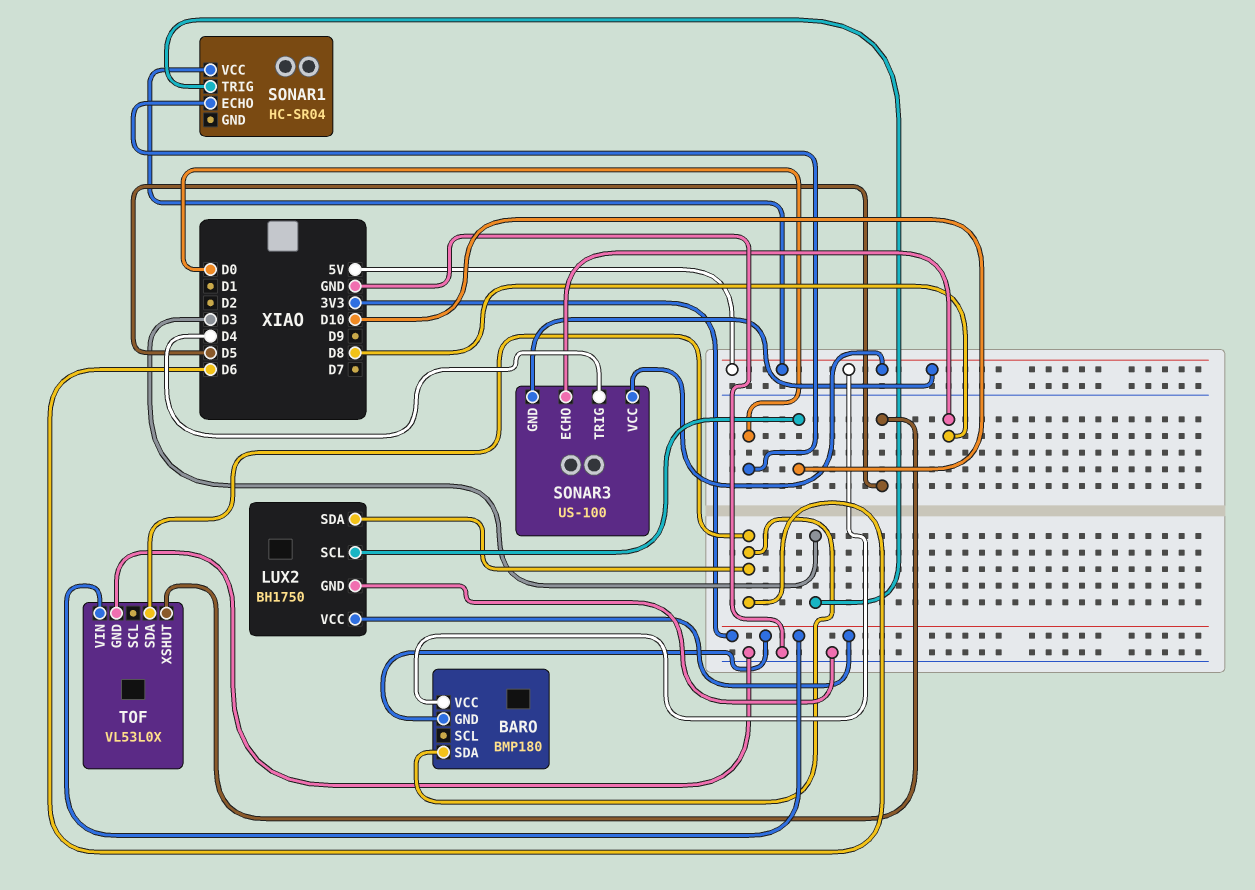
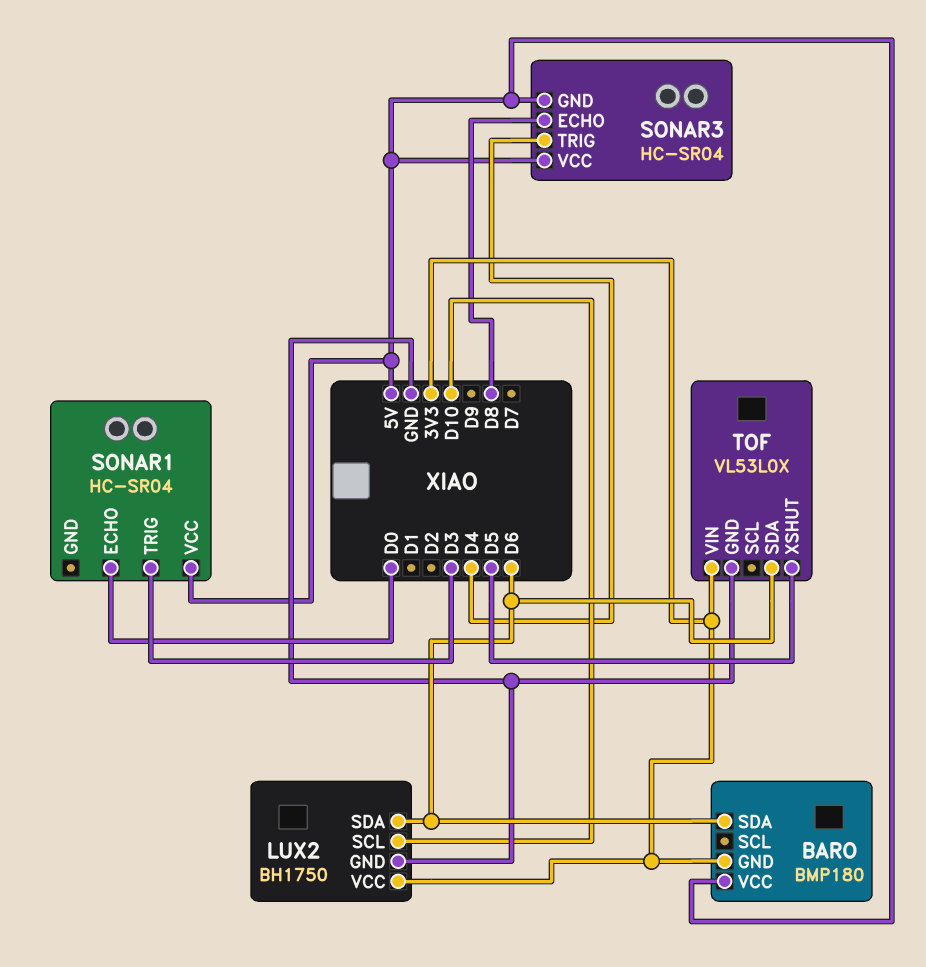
SONAR3: US-100 -> HC-SR04

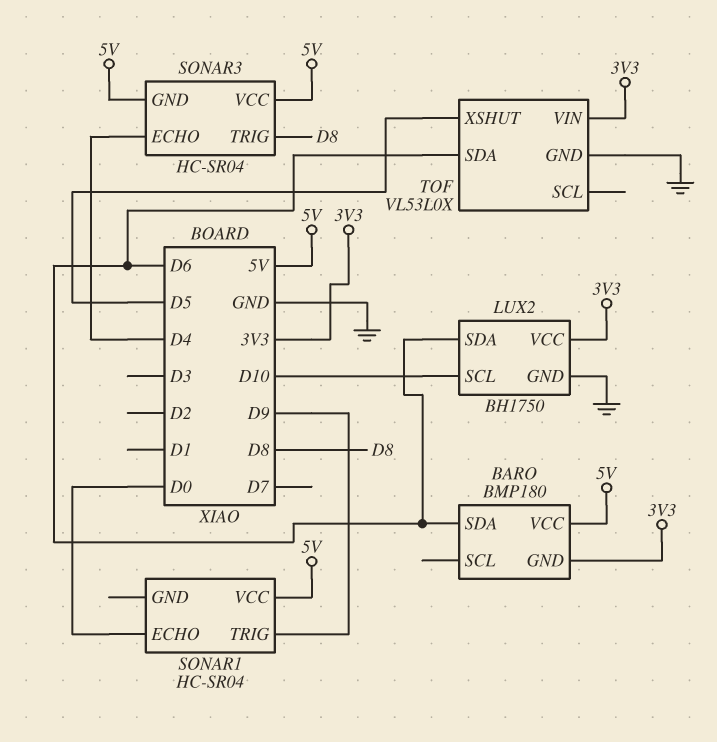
SONAR1 pin TRIG: D3 -> D9
SONAR3 pin ECHO: D8 -> D4
SONAR3 pin TRIG: D4 -> D8

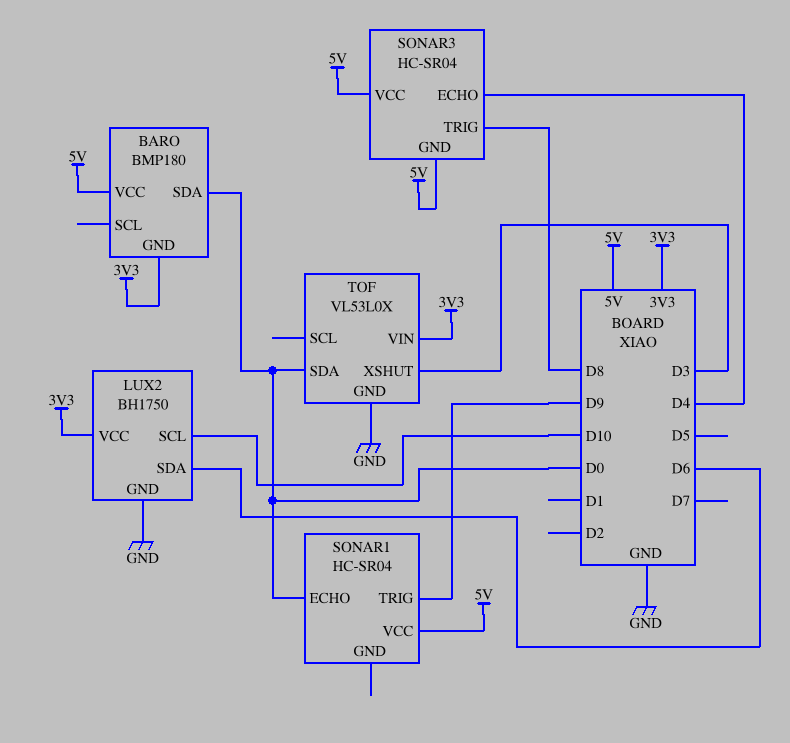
BARO pin SDA: D6 -> D0
TOF pin SDA: D6 -> D0
TOF pin XSHUT: D5 -> D3

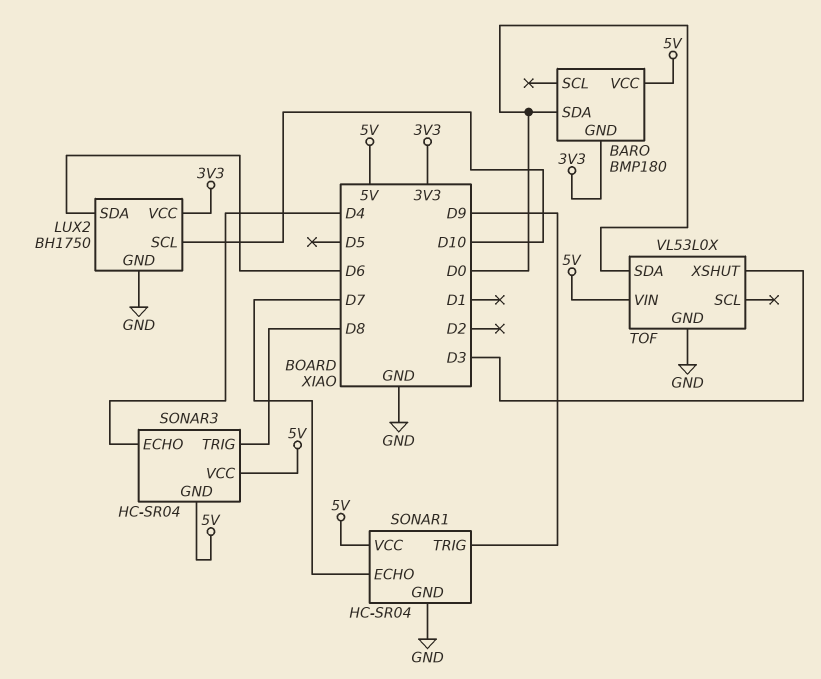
SONAR1 pin ECHO: D0 -> D7
SONAR1 pin GND: none -> GND
TOF pin VIN: 3V3 -> 5V

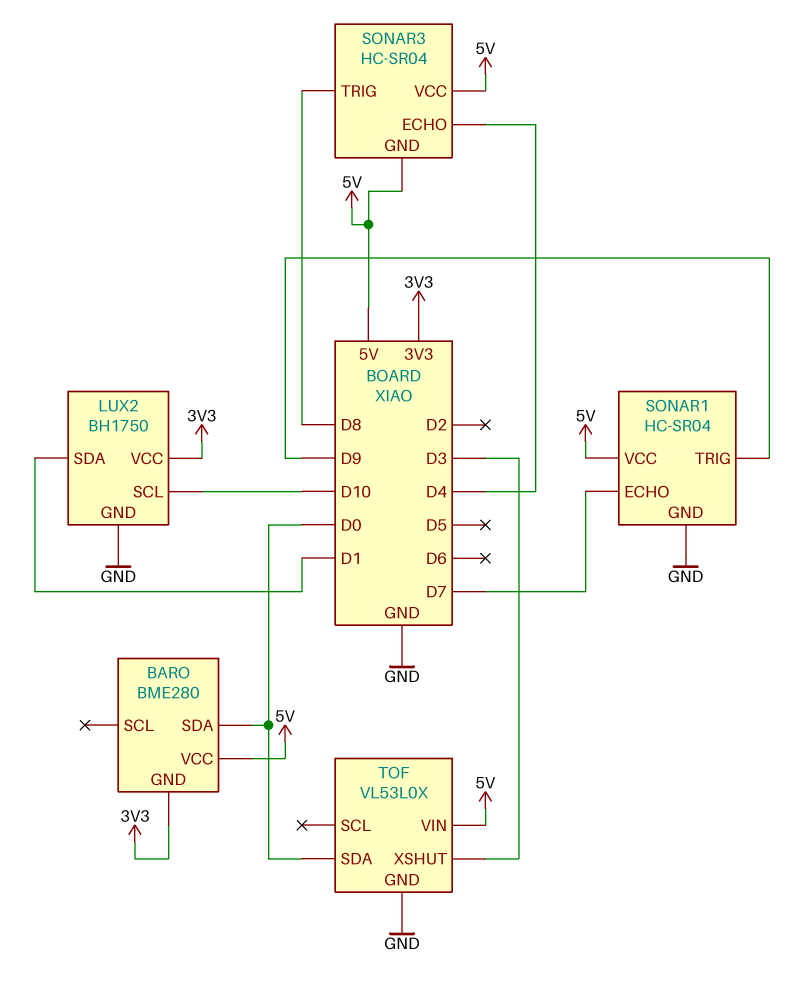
BARO: BMP180 -> BME280
LUX2 pin SDA: D6 -> D1

